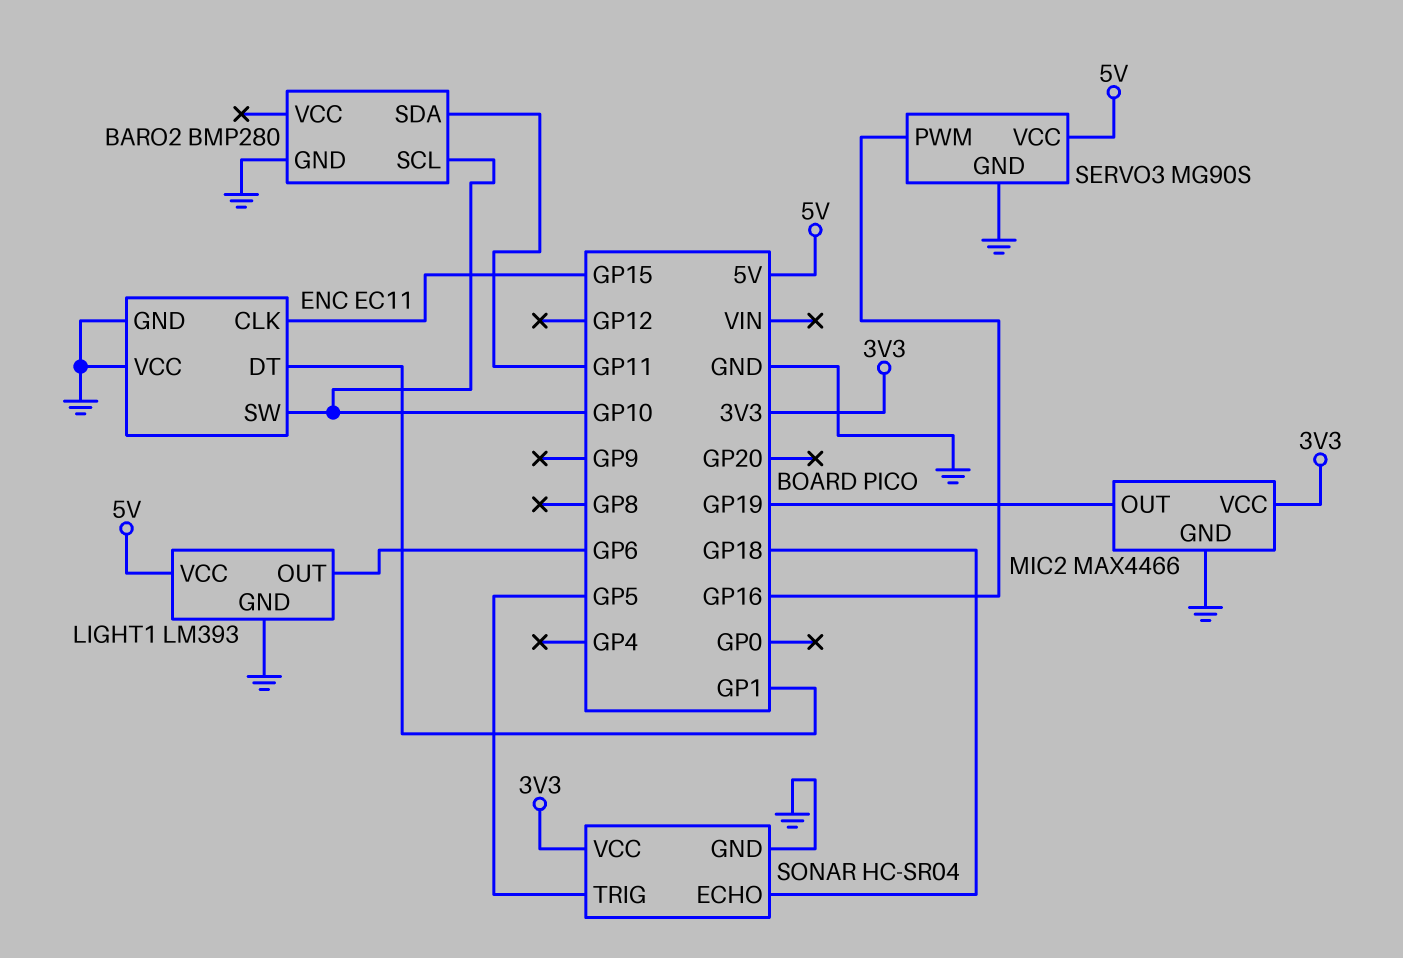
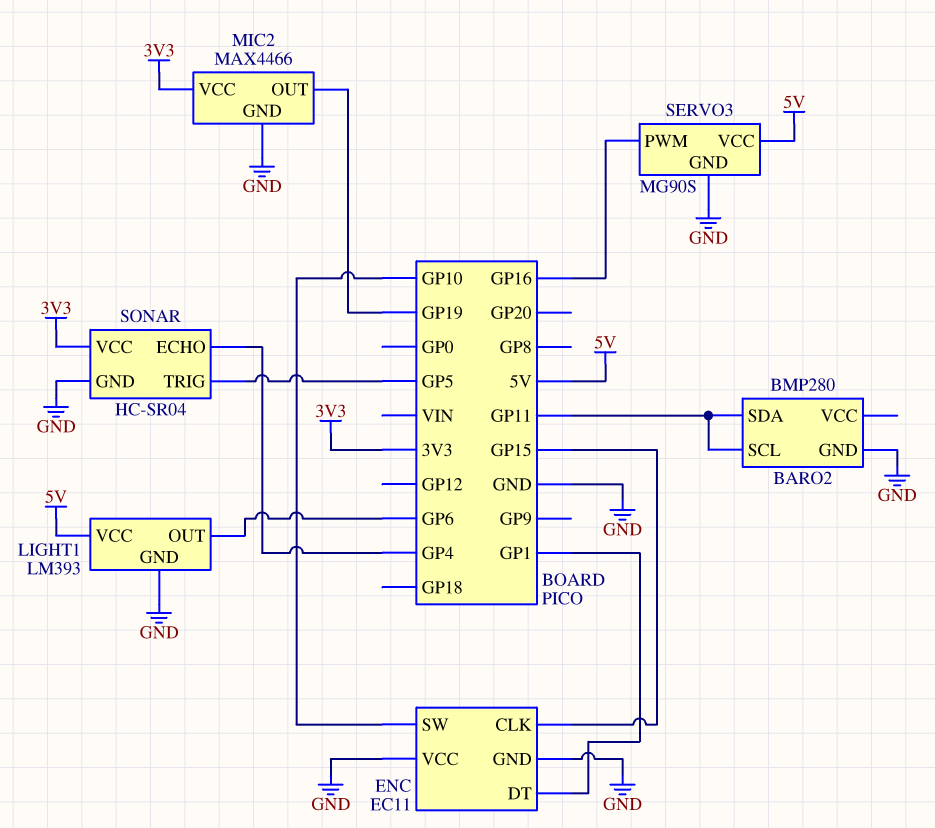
BARO2 pin SCL: GP10 -> GP11
SONAR pin ECHO: GP18 -> GP4

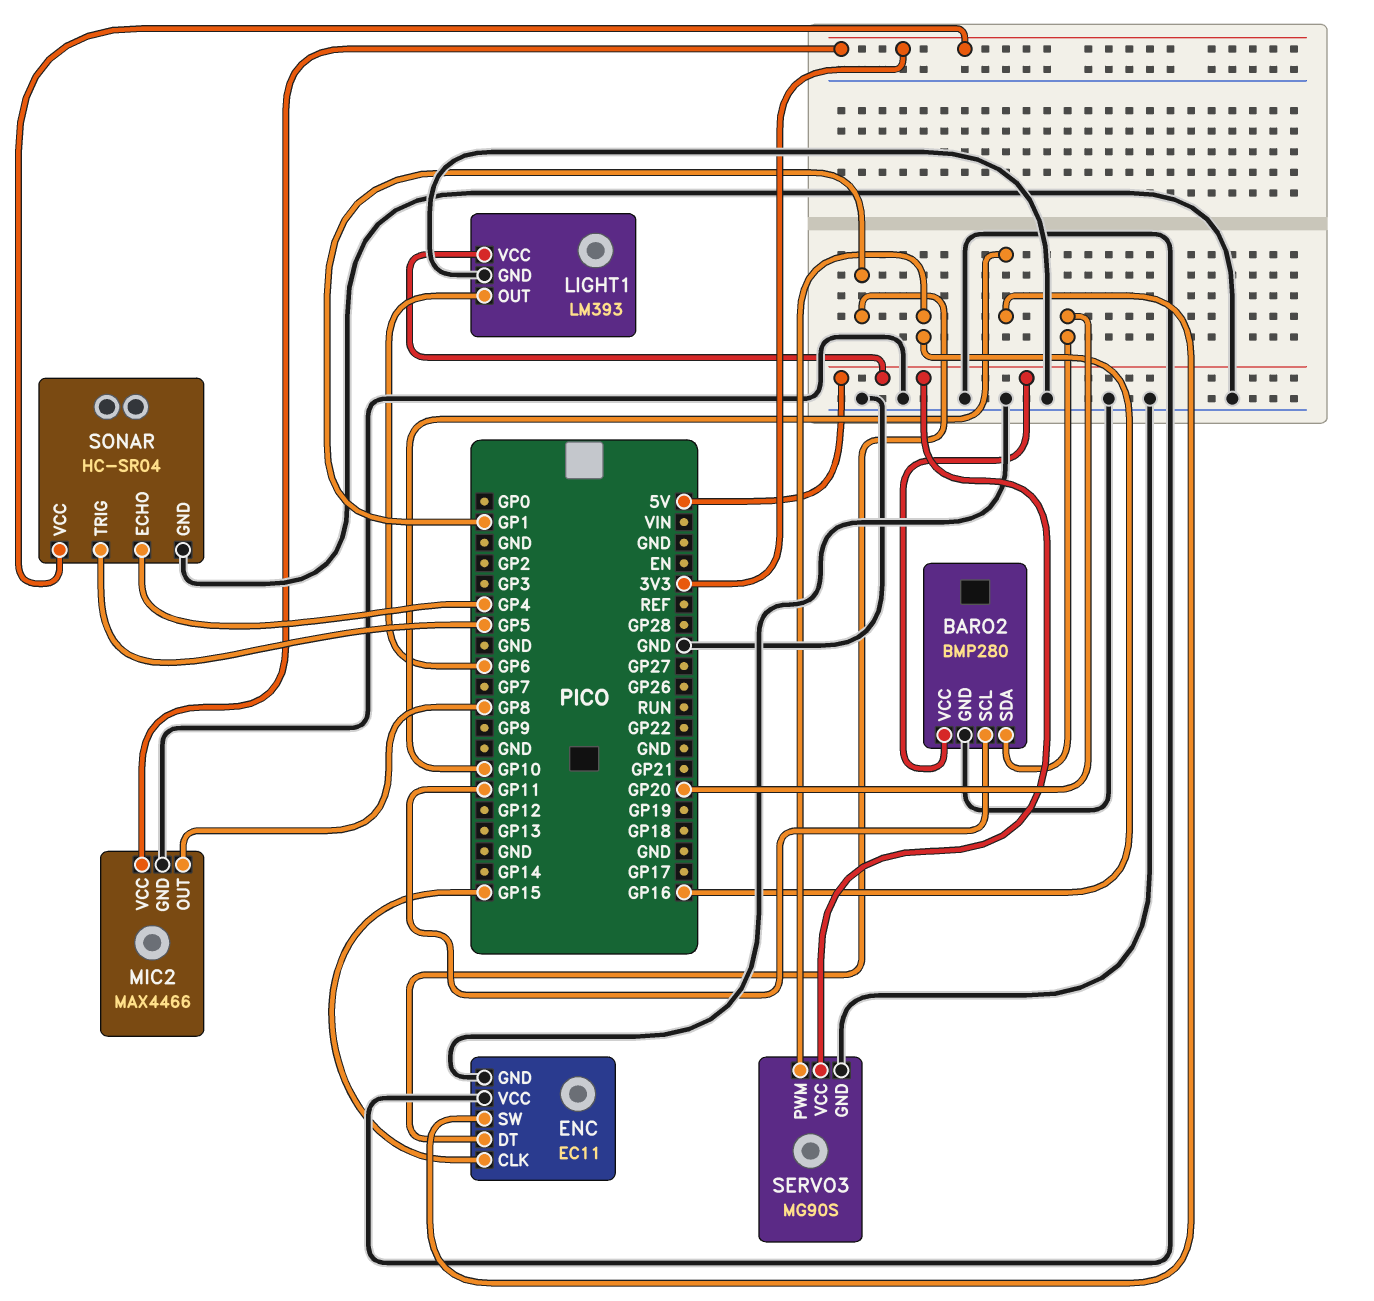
BARO2 pin SDA: GP11 -> GP20
BARO2 pin VCC: none -> 5V
MIC2 pin OUT: GP19 -> GP8

